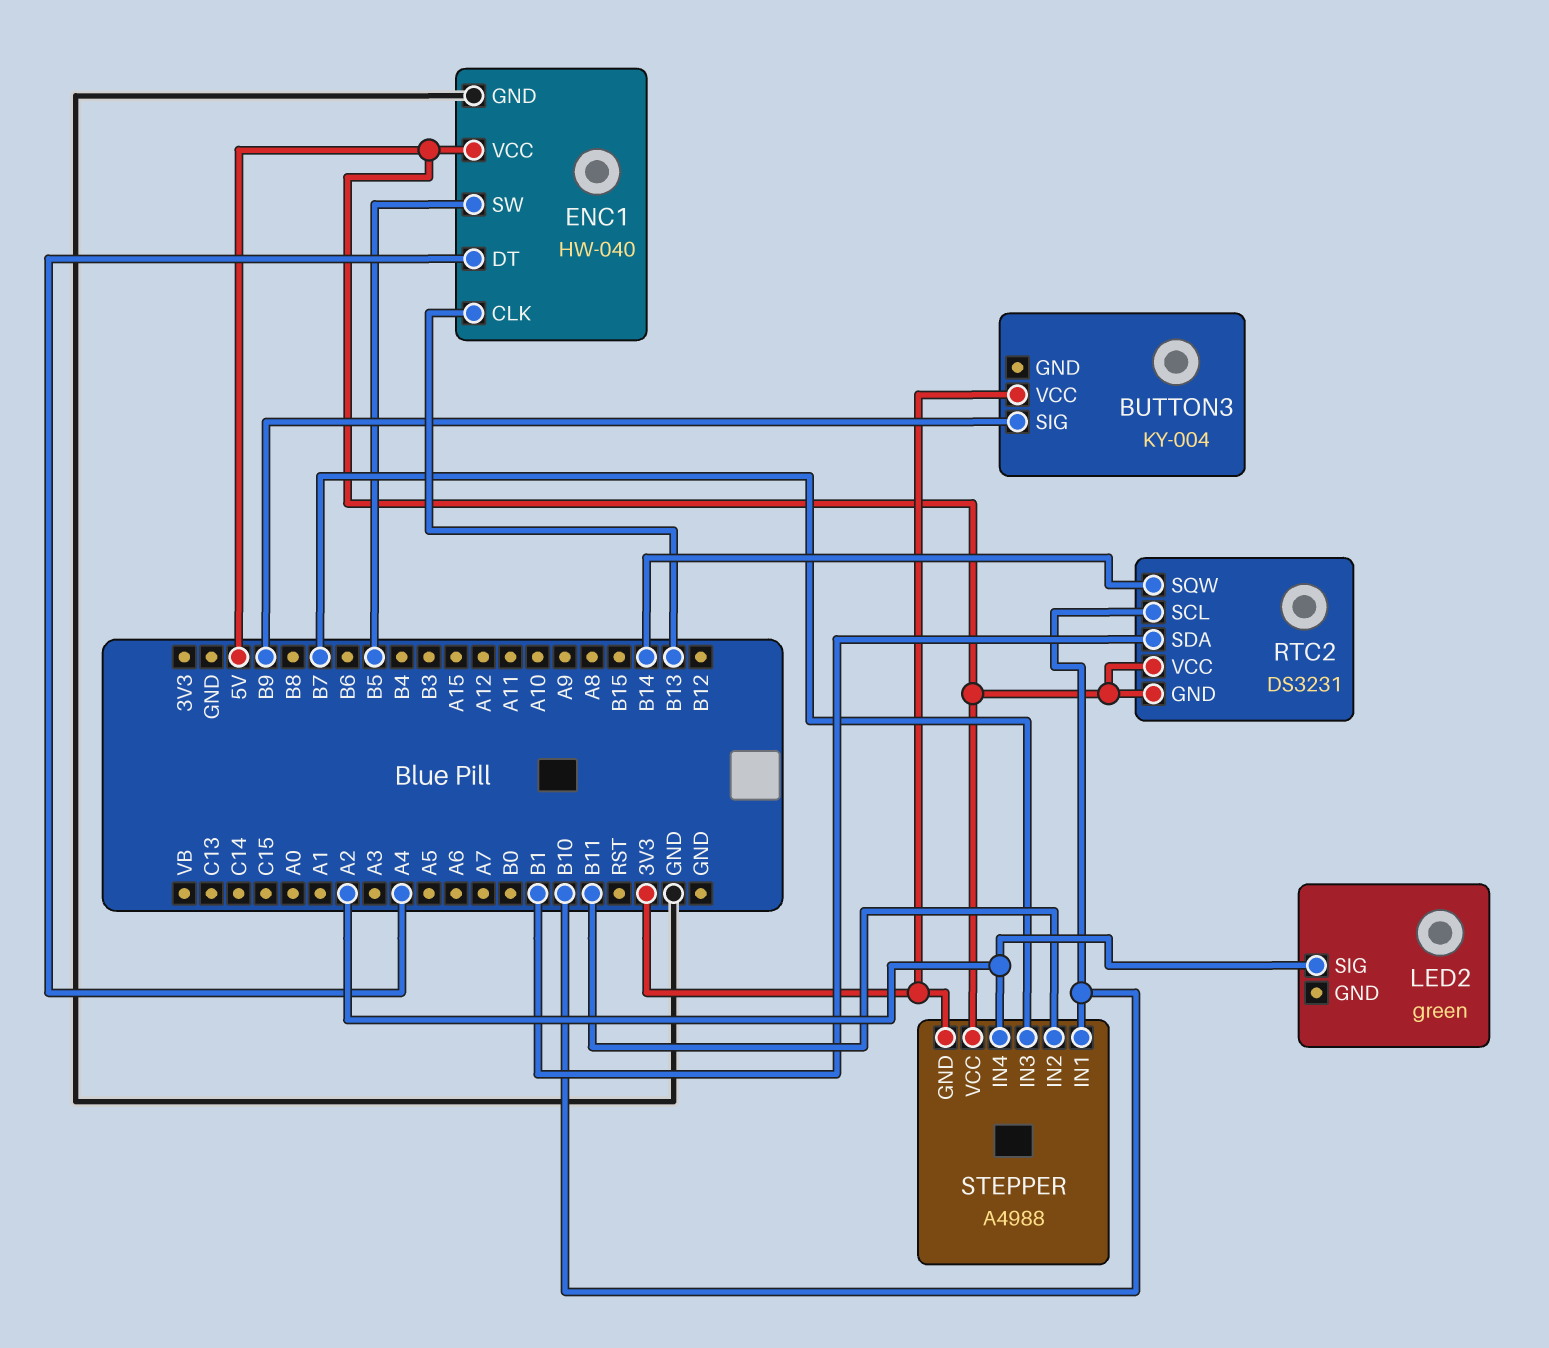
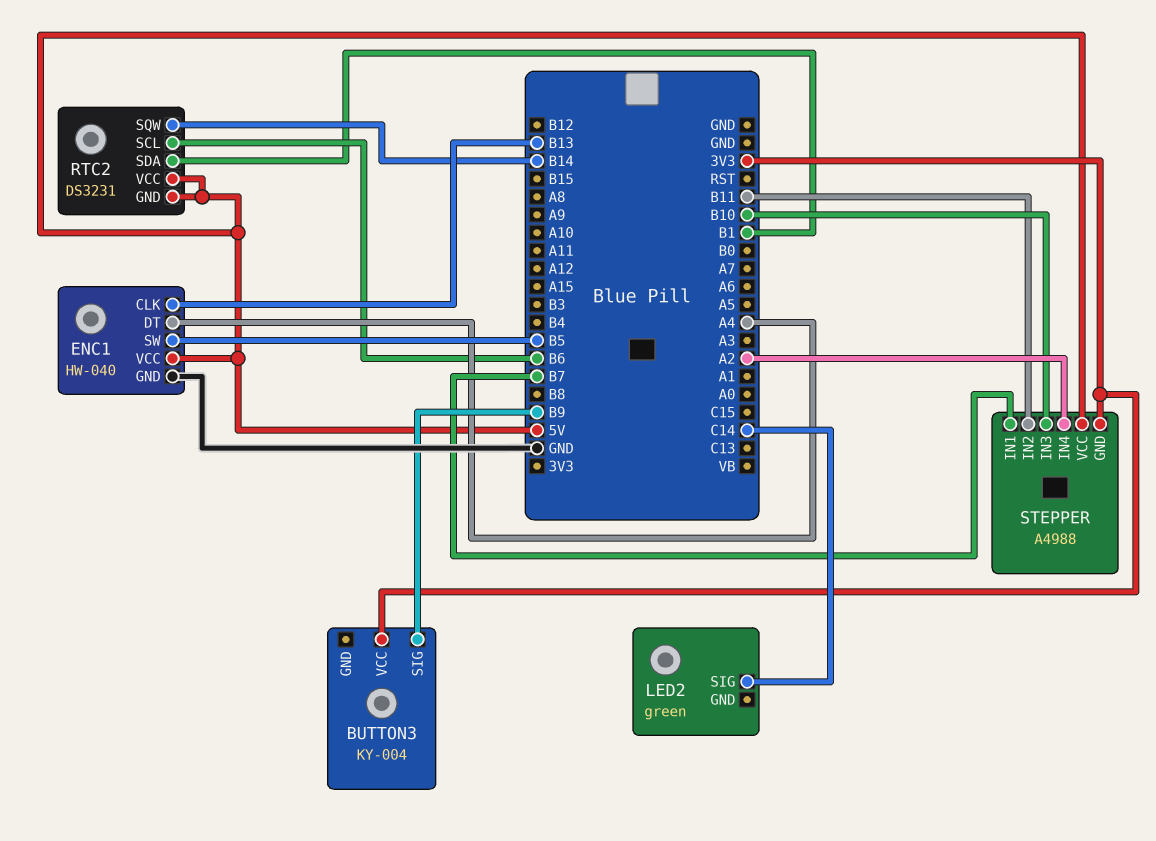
LED2 pin SIG: A2 -> C14
RTC2 pin SCL: B10 -> B6
STEPPER pin IN1: B10 -> B7
STEPPER pin IN3: B7 -> B10

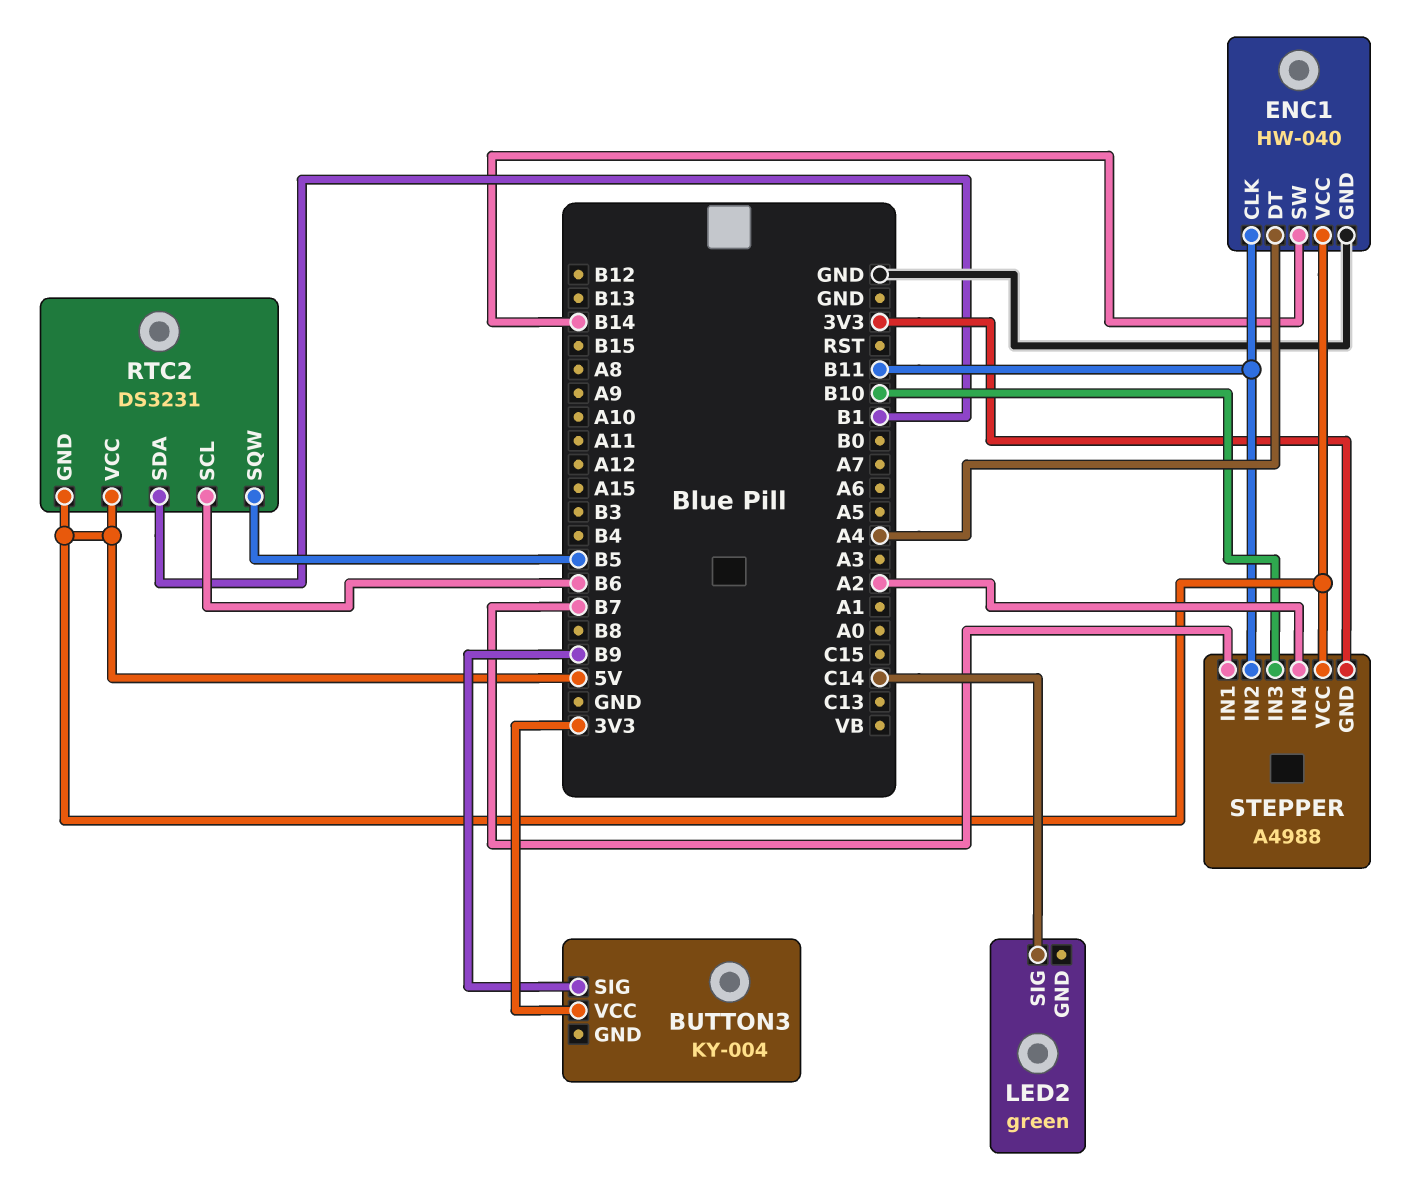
ENC1 pin CLK: B13 -> B11
ENC1 pin SW: B5 -> B14
RTC2 pin SQW: B14 -> B5

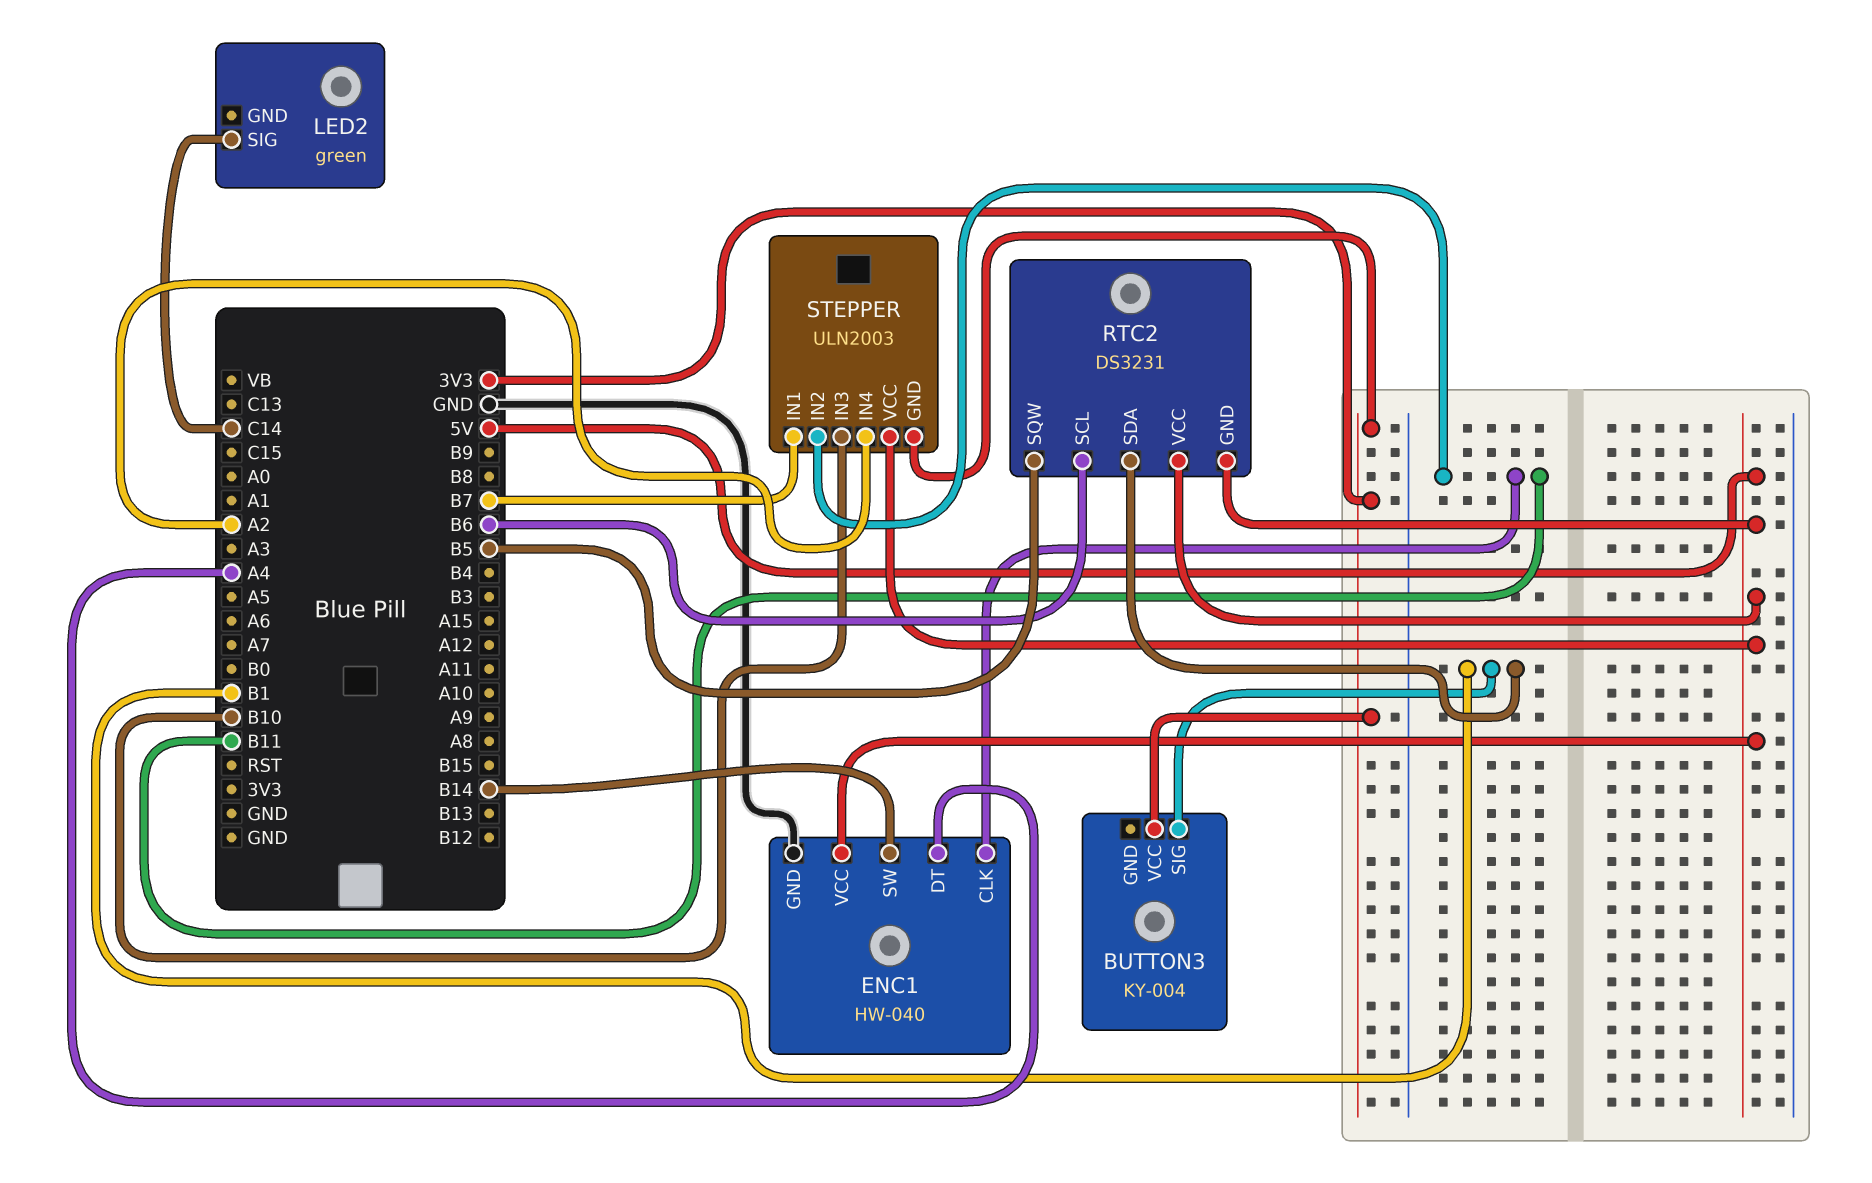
BUTTON3 pin SIG: B9 -> B1
STEPPER: A4988 -> ULN2003

